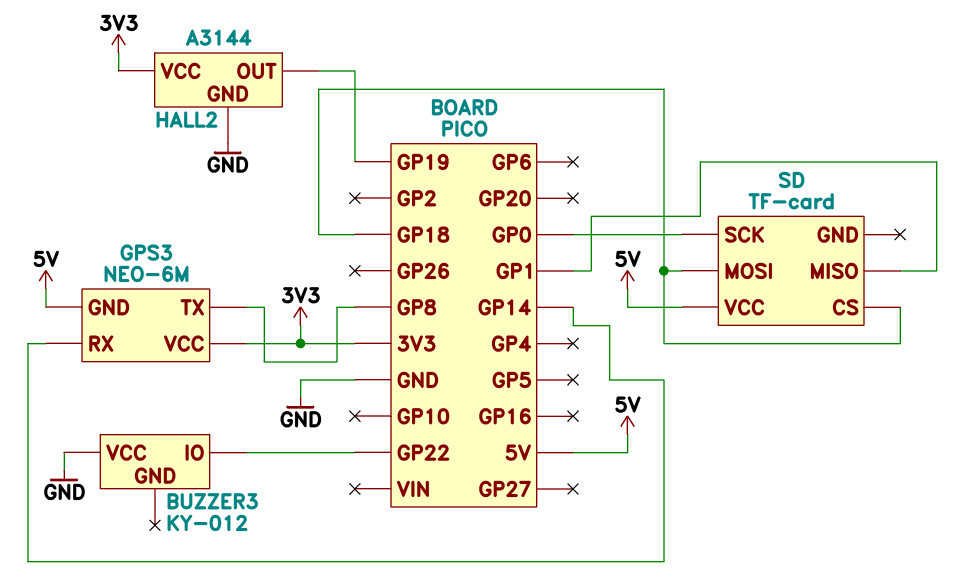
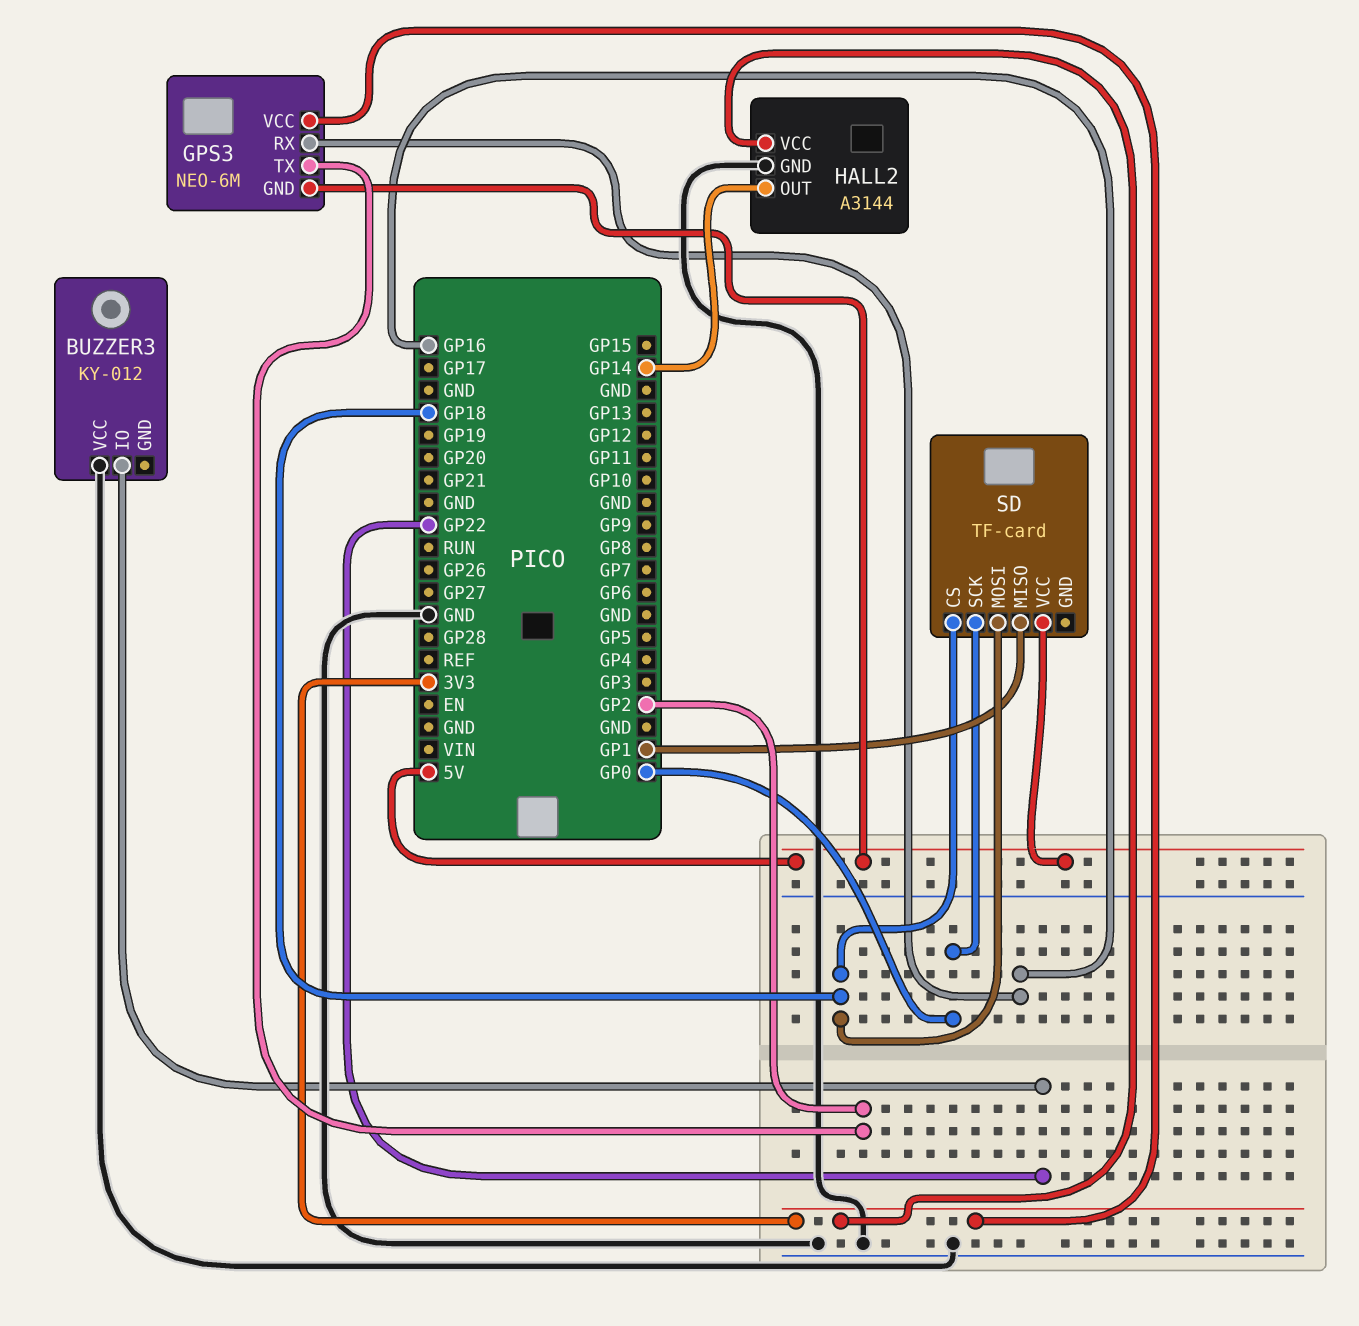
GPS3 pin RX: GP14 -> GP16
GPS3 pin TX: GP8 -> GP2
HALL2 pin OUT: GP19 -> GP14

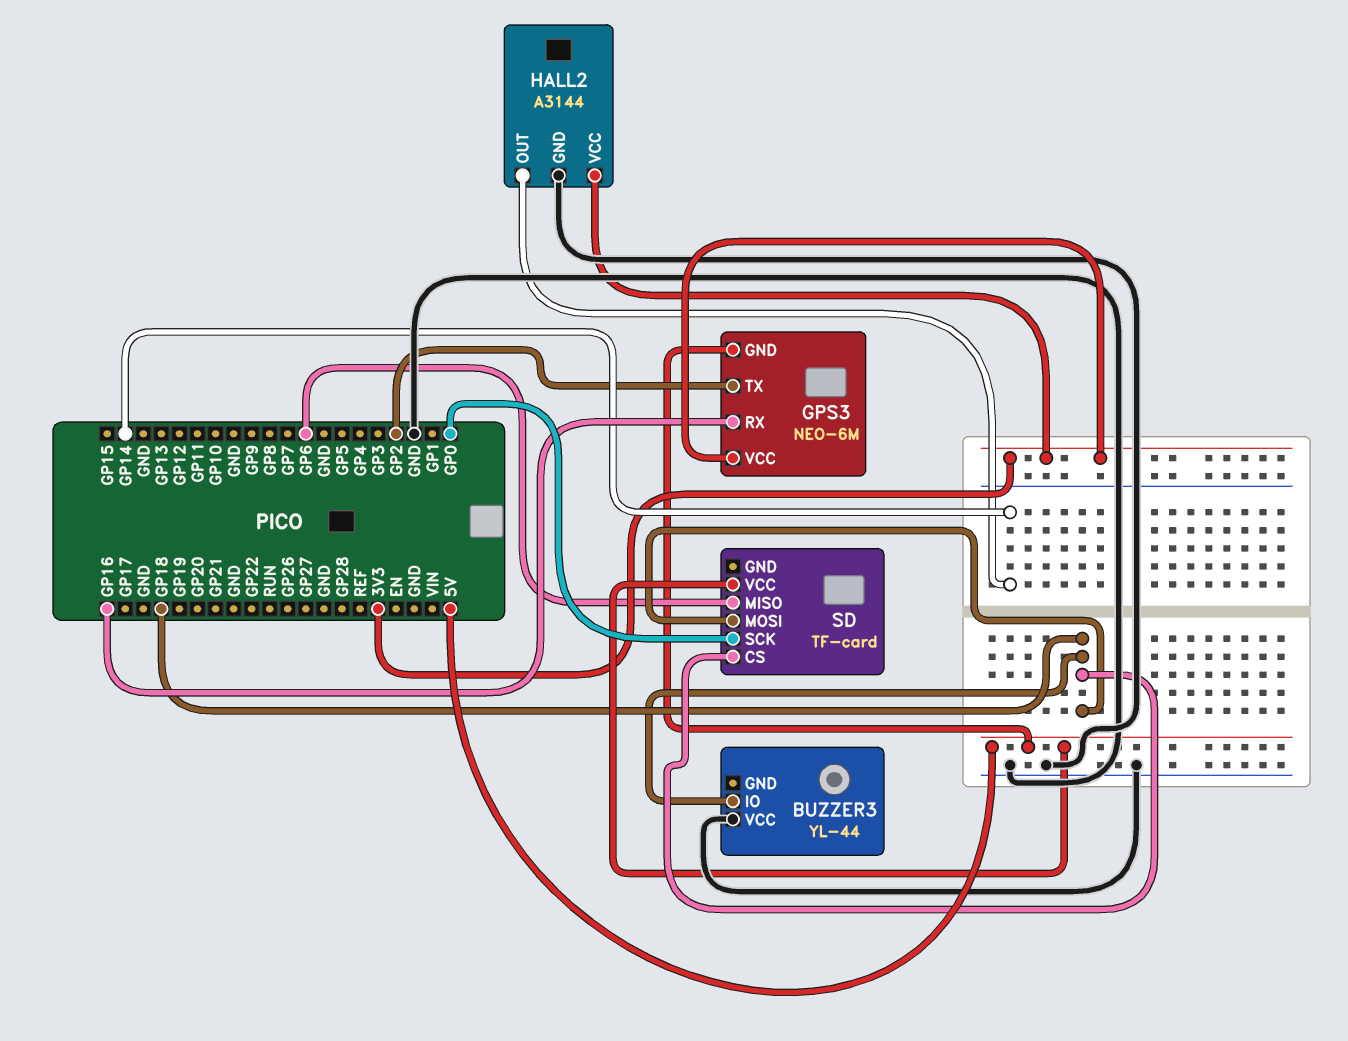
BUZZER3: KY-012 -> YL-44
BUZZER3 pin IO: GP22 -> GP18
SD pin MISO: GP1 -> GP6

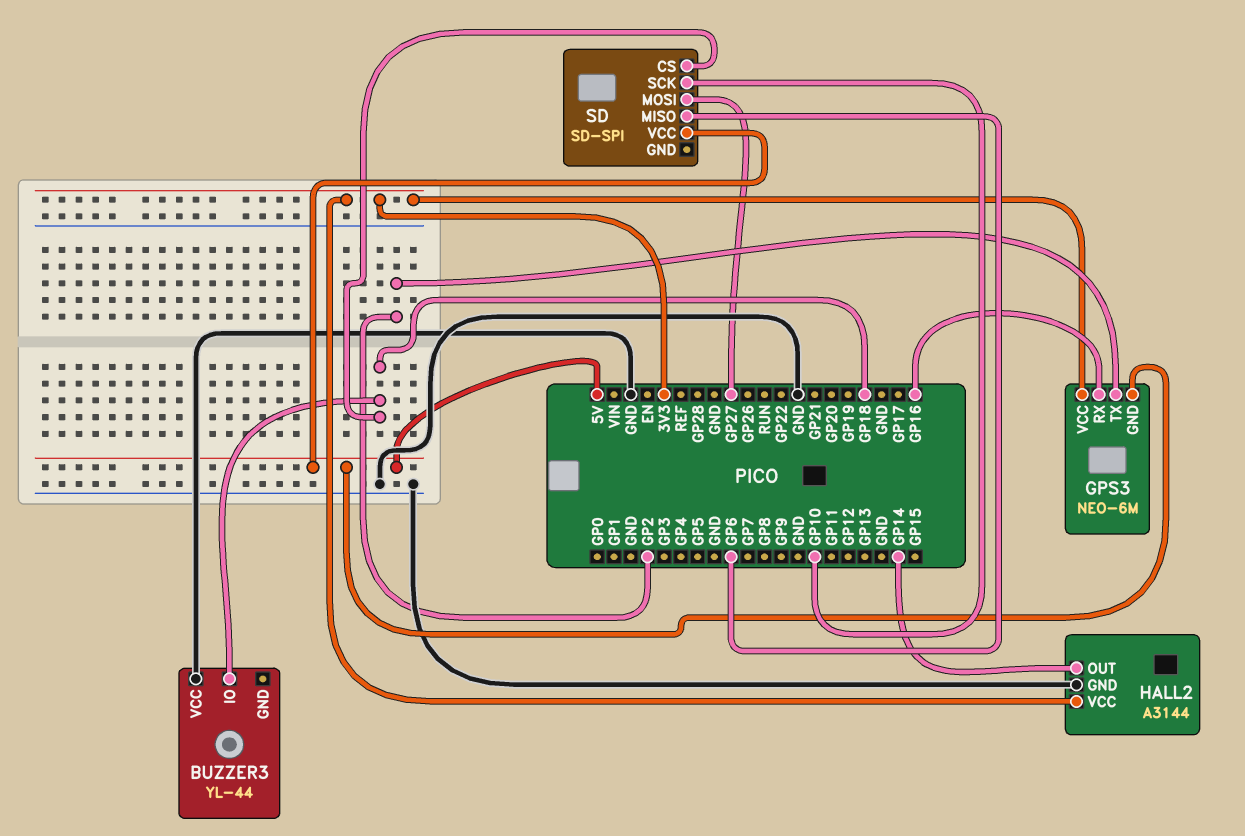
SD: TF-card -> SD-SPI
SD pin MOSI: GP18 -> GP27
SD pin SCK: GP0 -> GP10

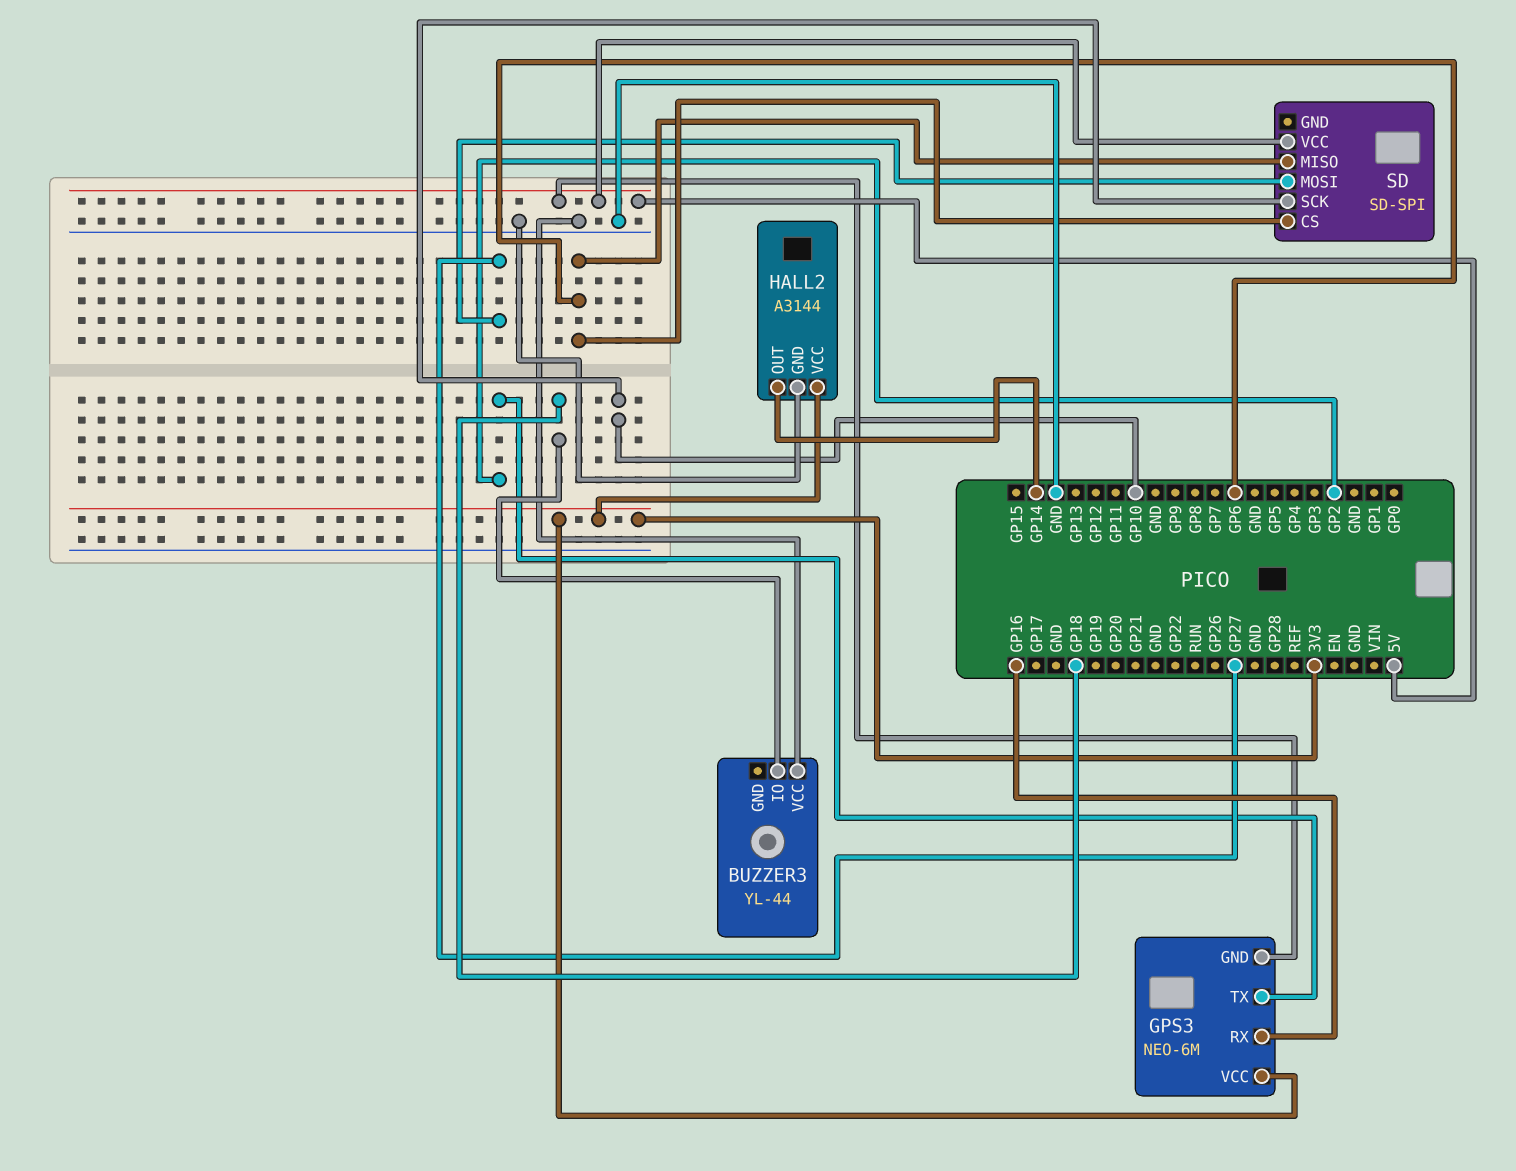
SD pin CS: GP18 -> GP6

